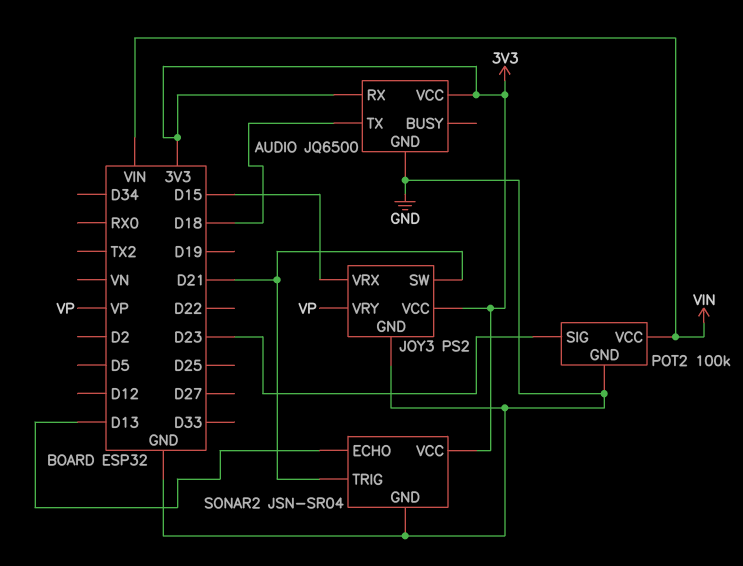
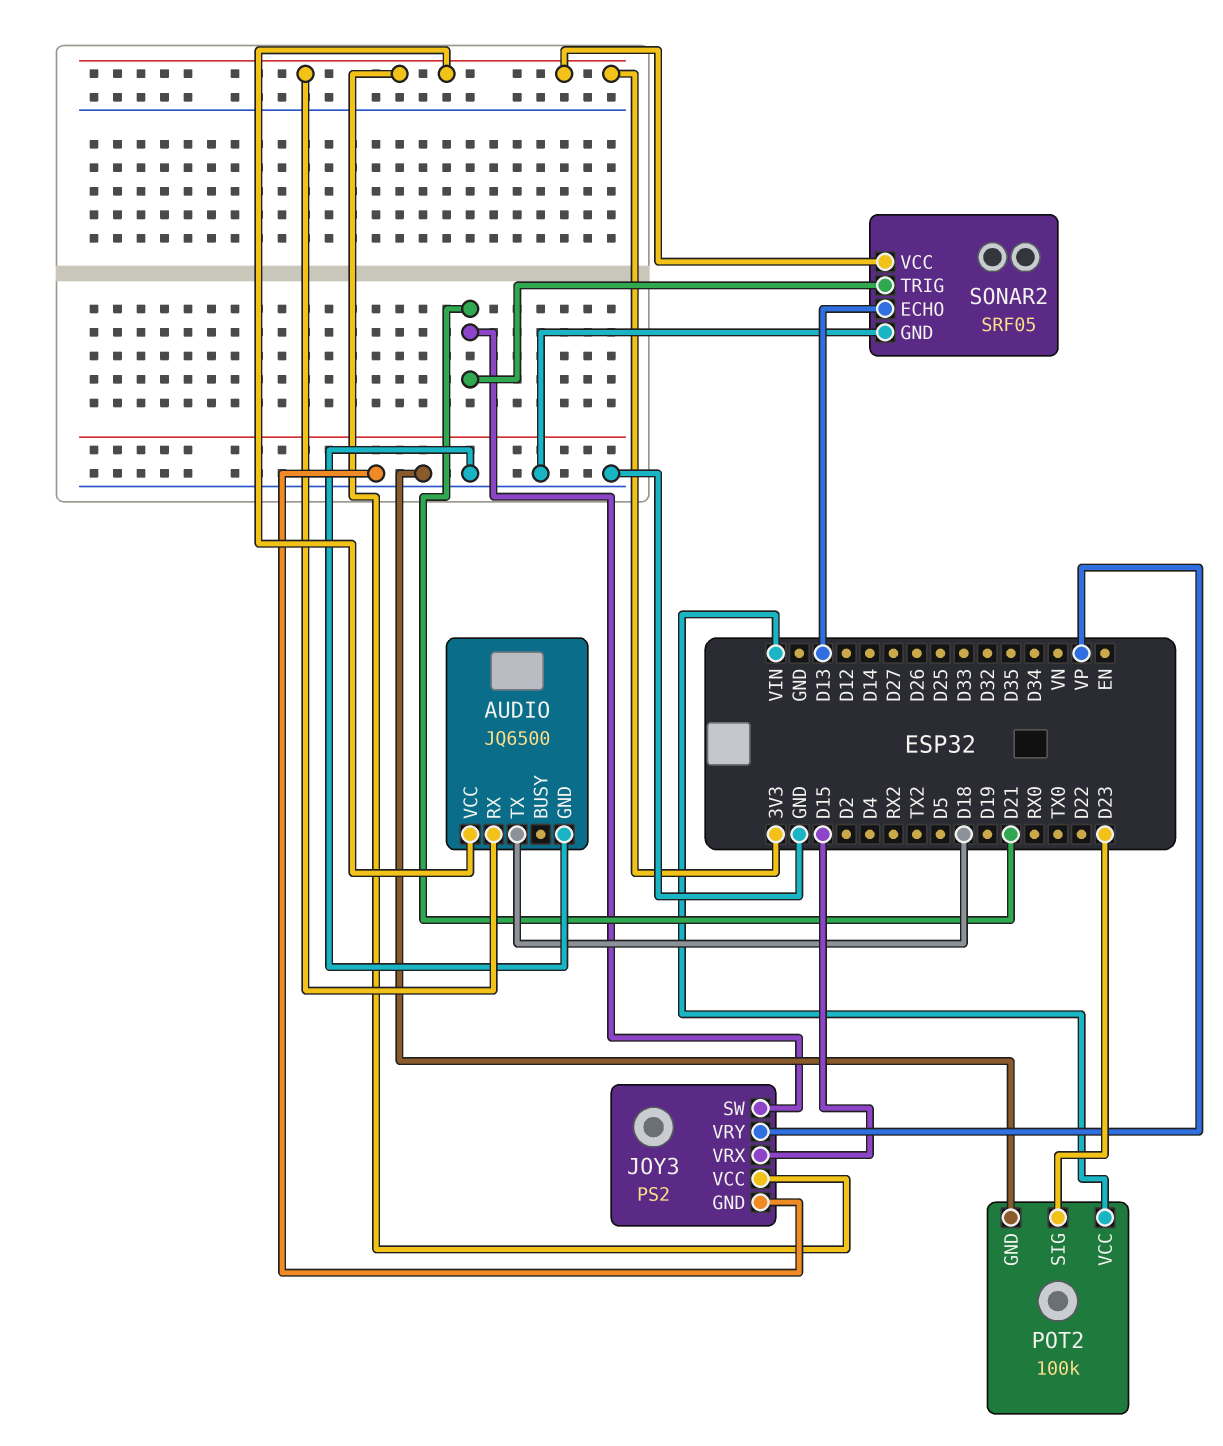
SONAR2: JSN-SR04 -> SRF05

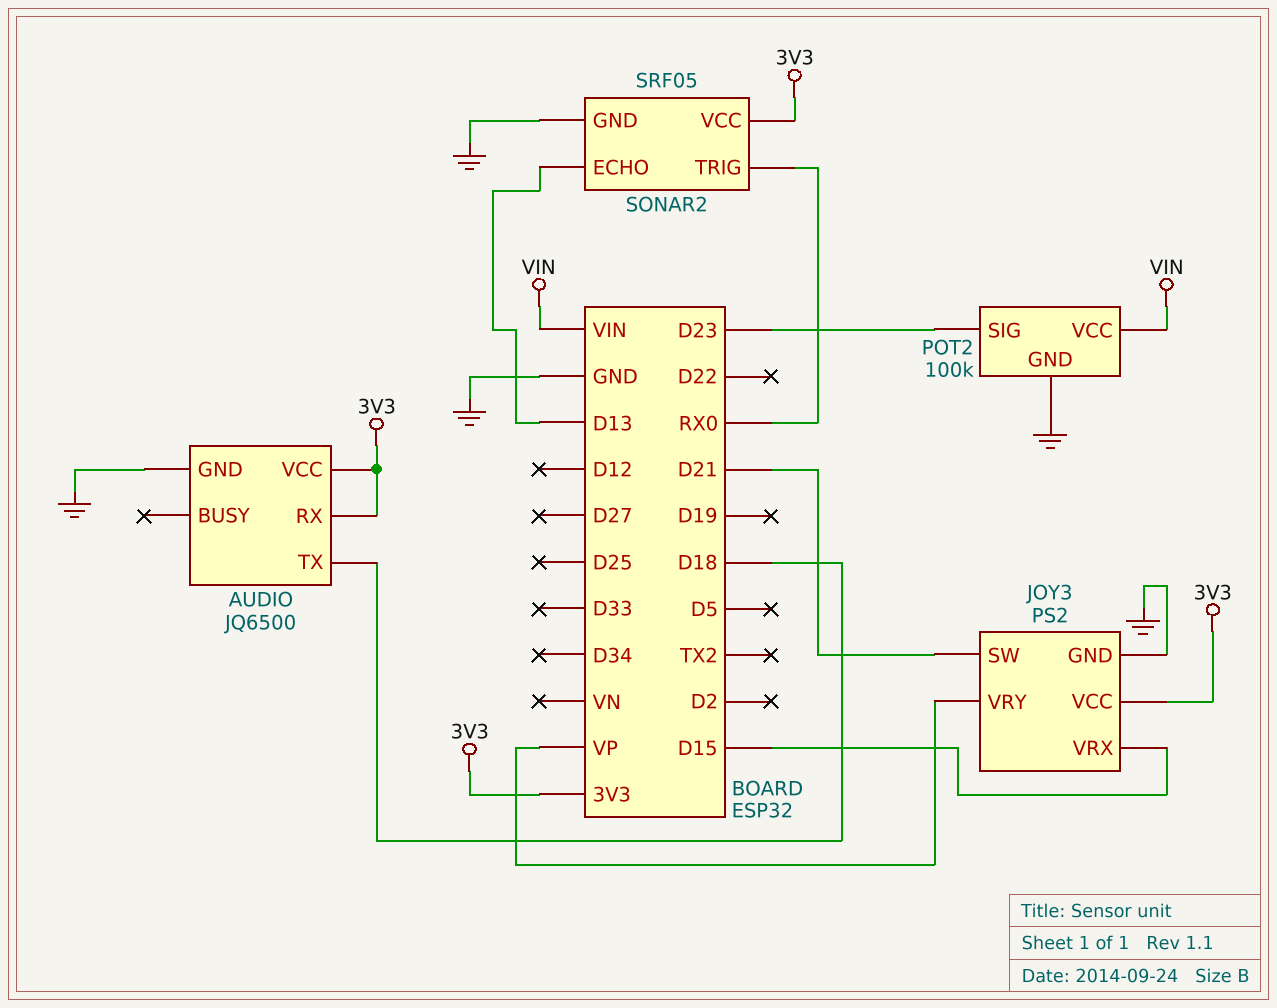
SONAR2 pin TRIG: D21 -> RX0

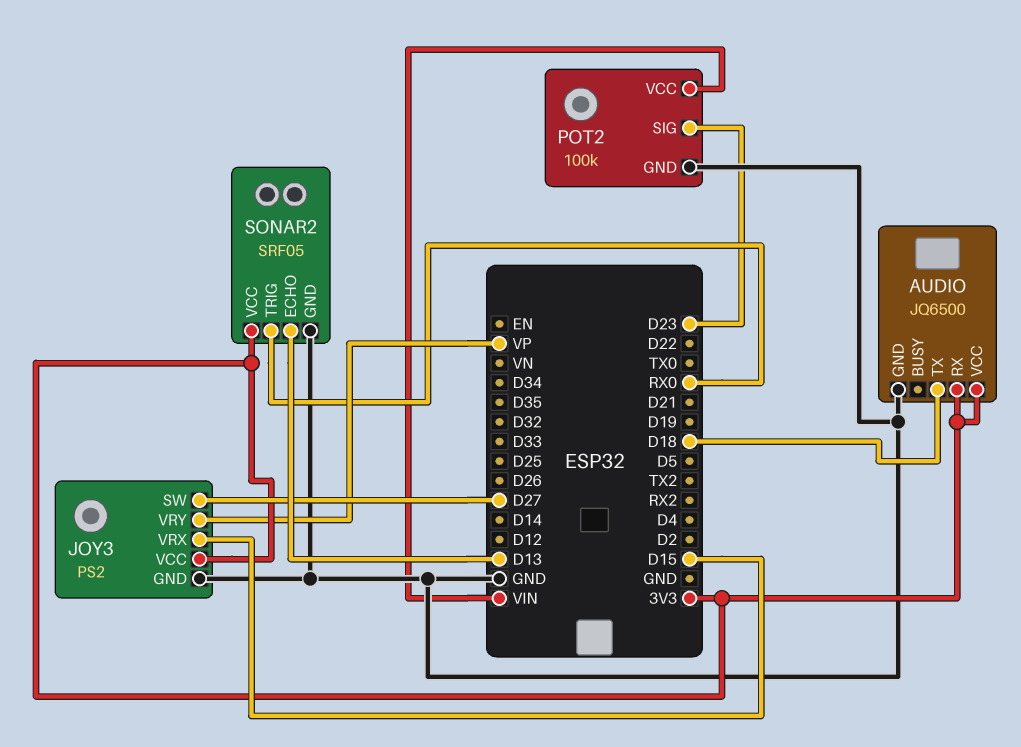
JOY3 pin SW: D21 -> D27

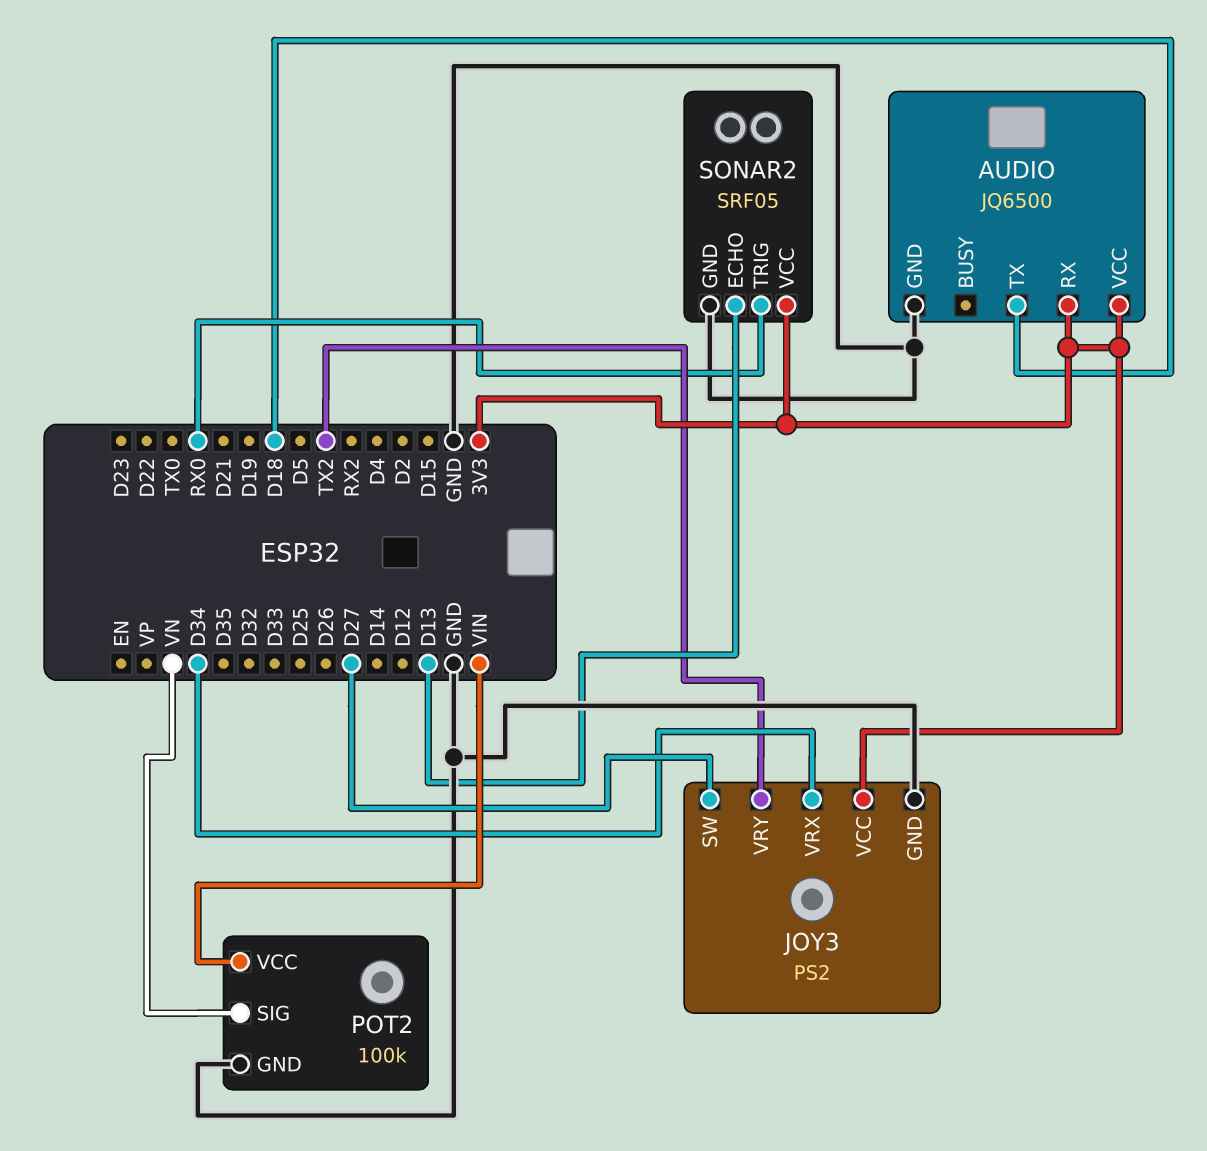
JOY3 pin VRX: D15 -> D34
JOY3 pin VRY: VP -> TX2
POT2 pin SIG: D23 -> VN

